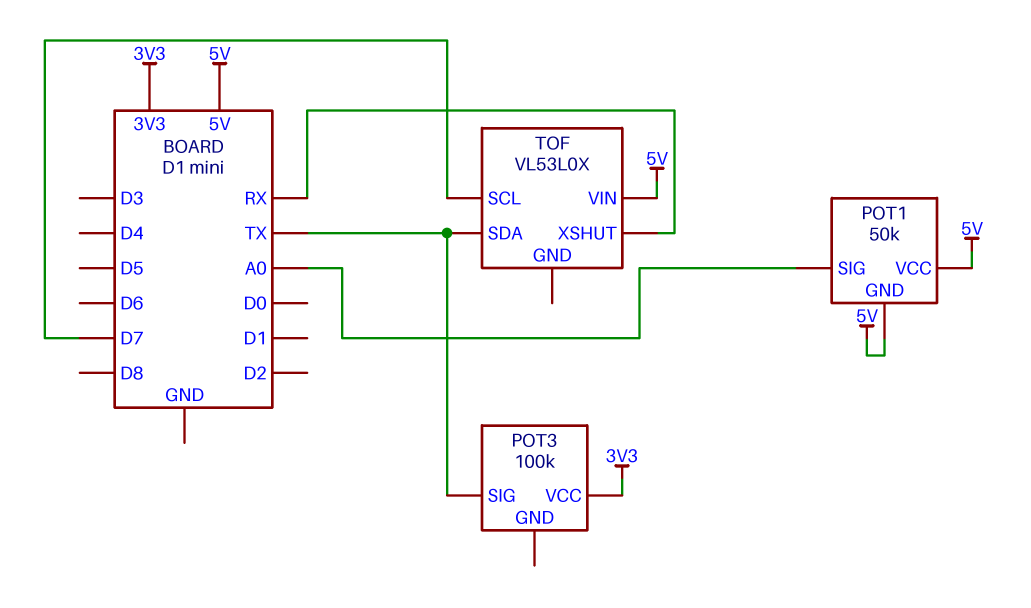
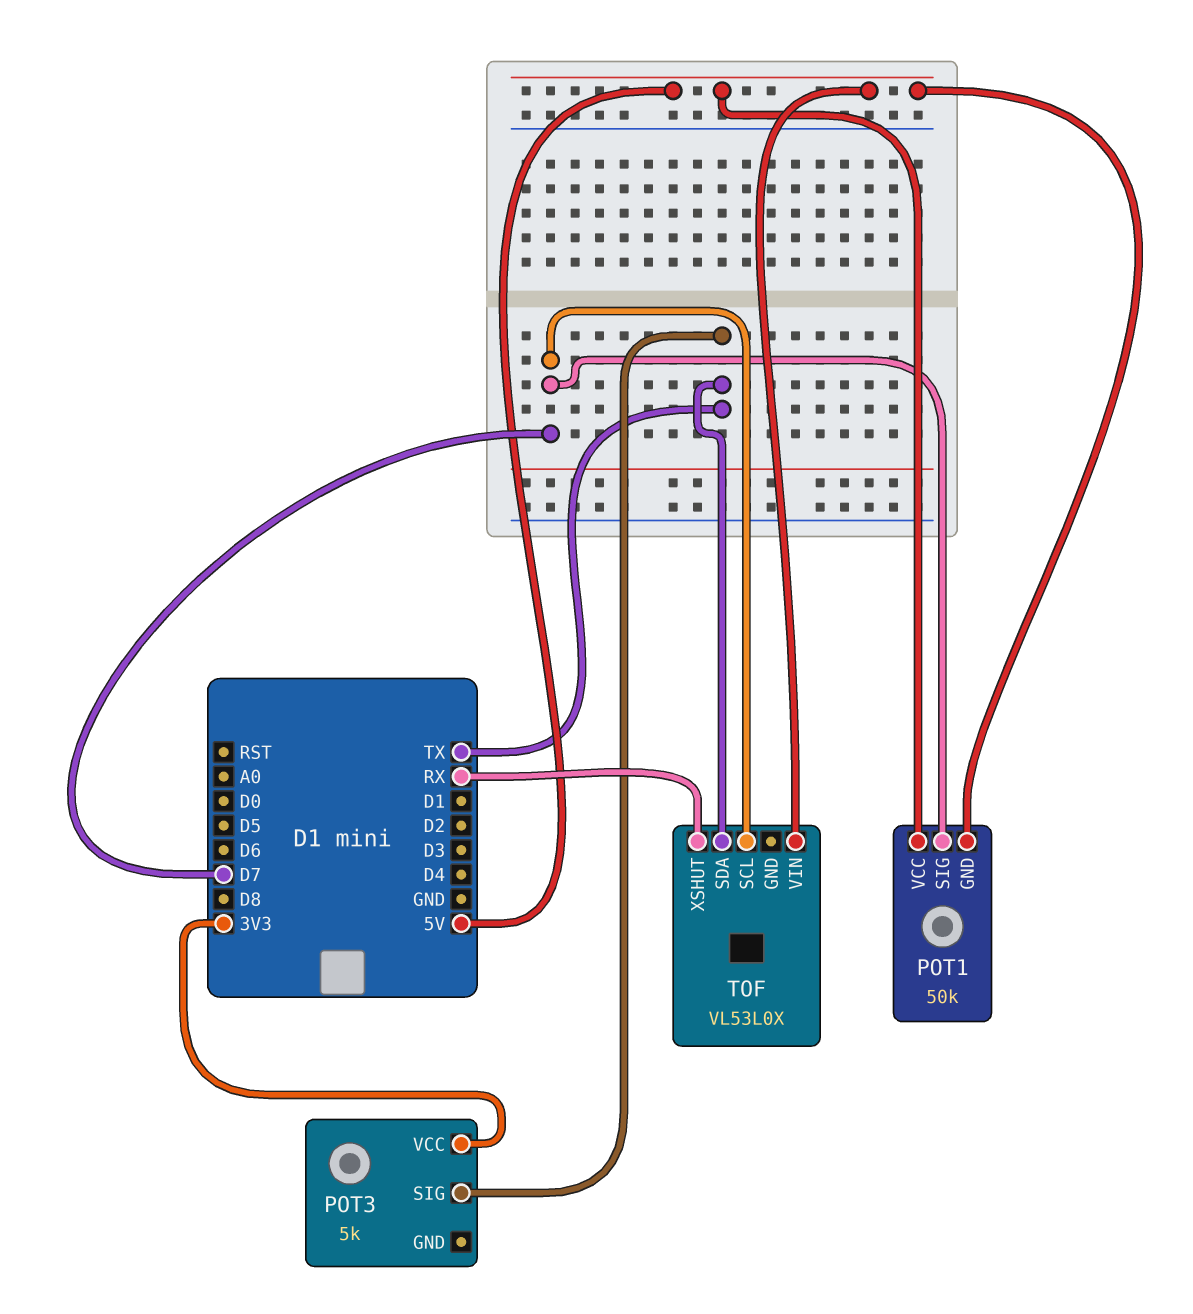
POT1 pin SIG: A0 -> D7
POT3: 100k -> 5k

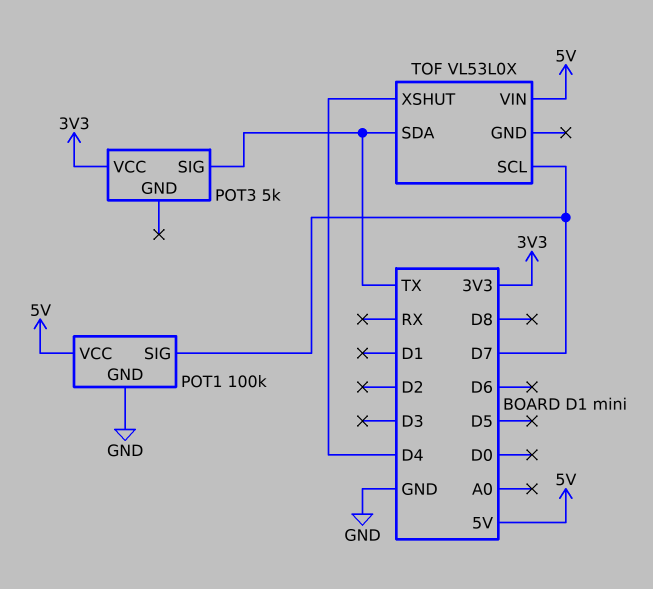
POT1: 50k -> 100k
POT1 pin GND: 5V -> GND
TOF pin XSHUT: RX -> D4

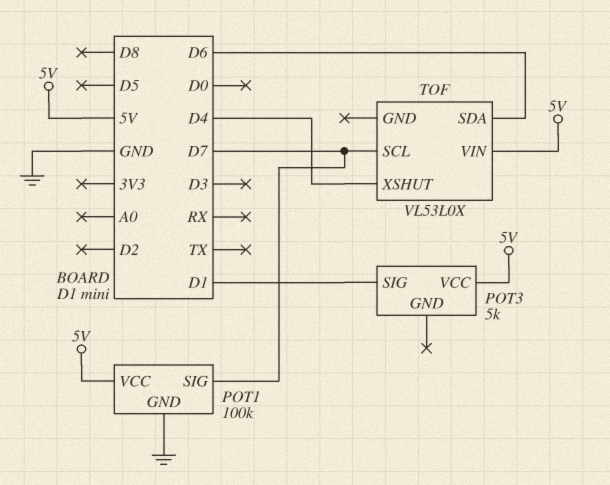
POT3 pin SIG: TX -> D1
POT3 pin VCC: 3V3 -> 5V
TOF pin SDA: TX -> D6

